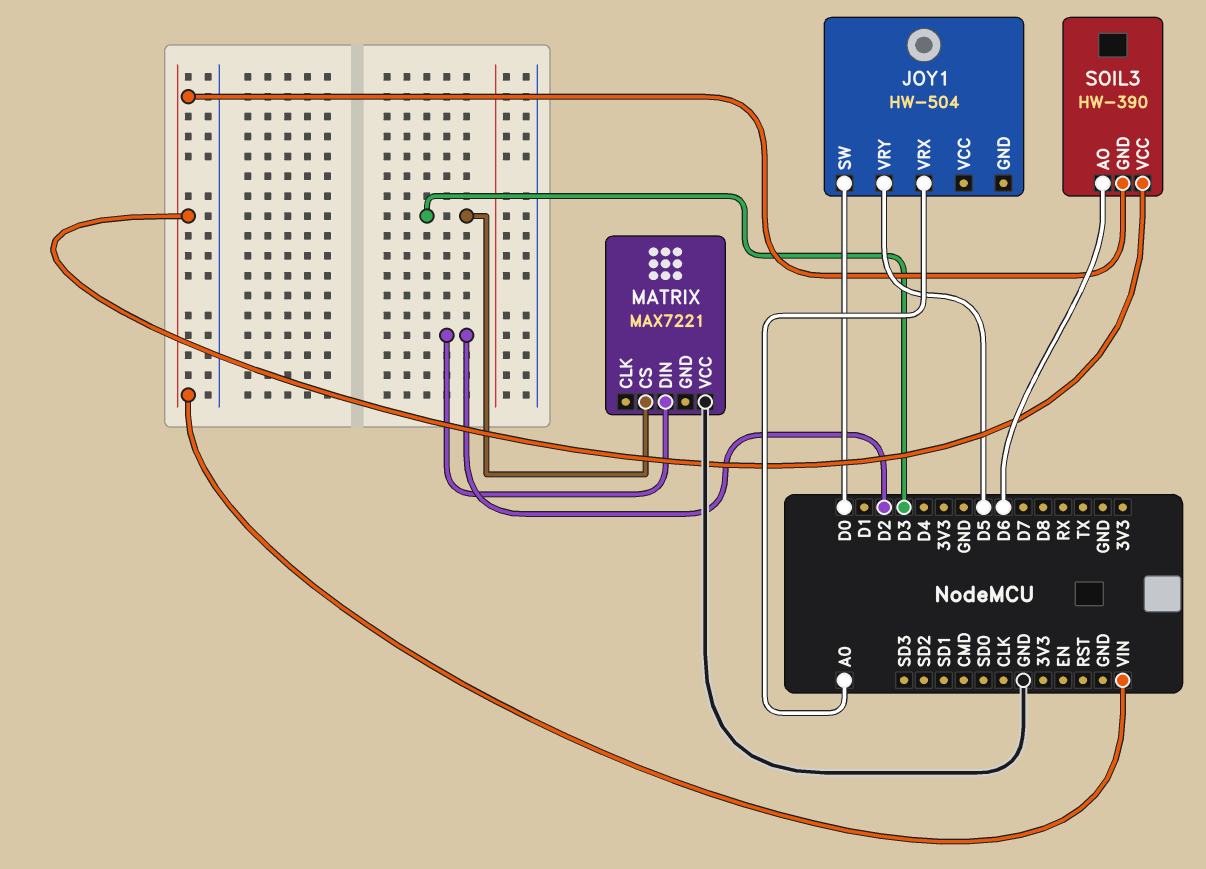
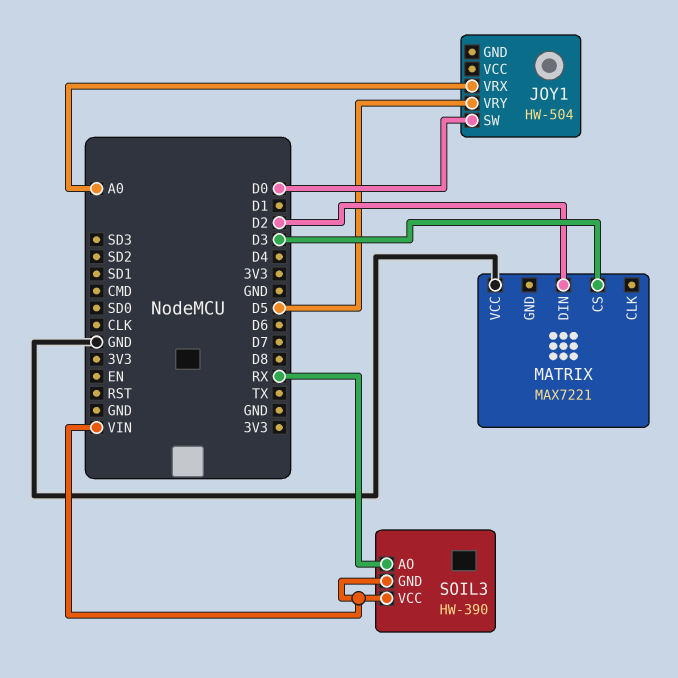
SOIL3 pin AO: D6 -> RX

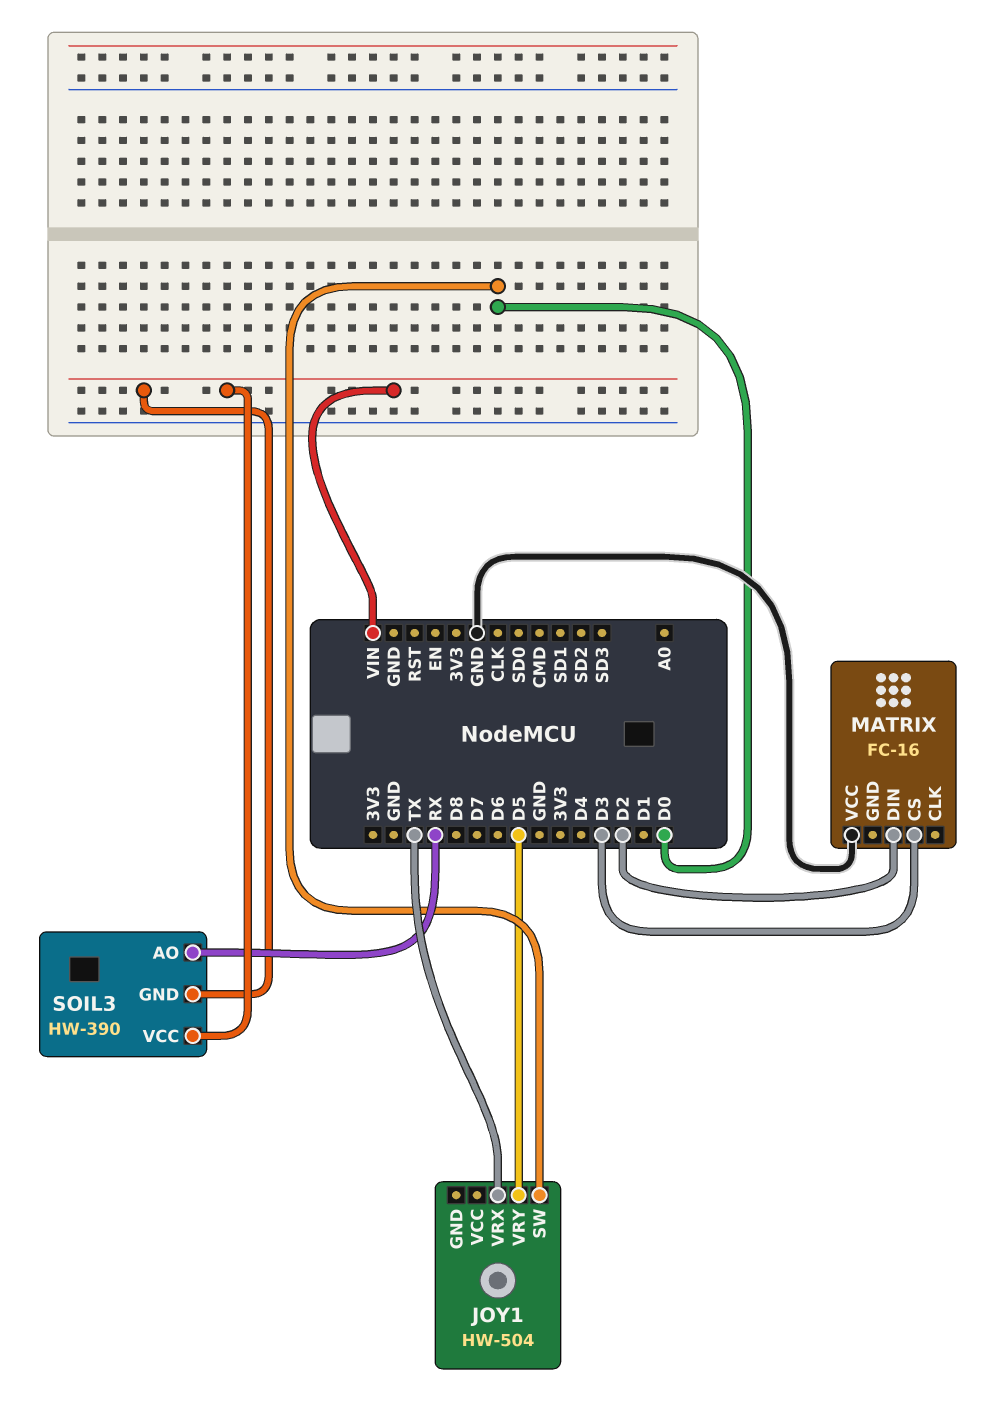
JOY1 pin VRX: A0 -> TX
MATRIX: MAX7221 -> FC-16

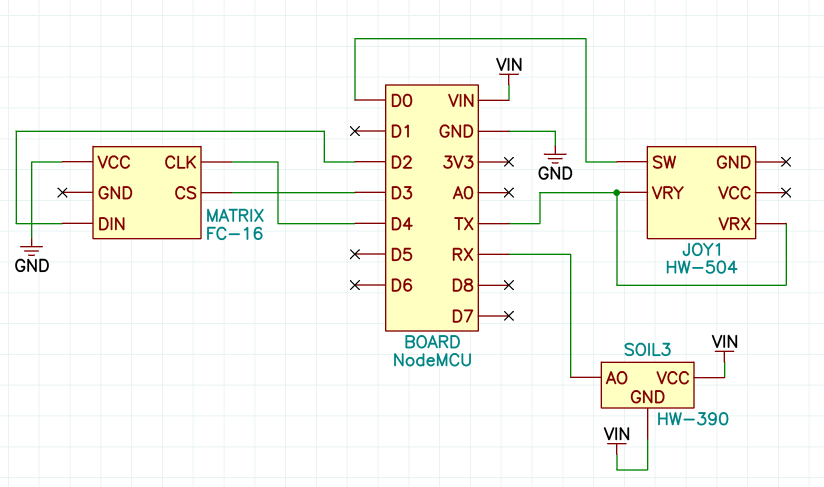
JOY1 pin VRY: D5 -> TX
MATRIX pin CLK: none -> D4

